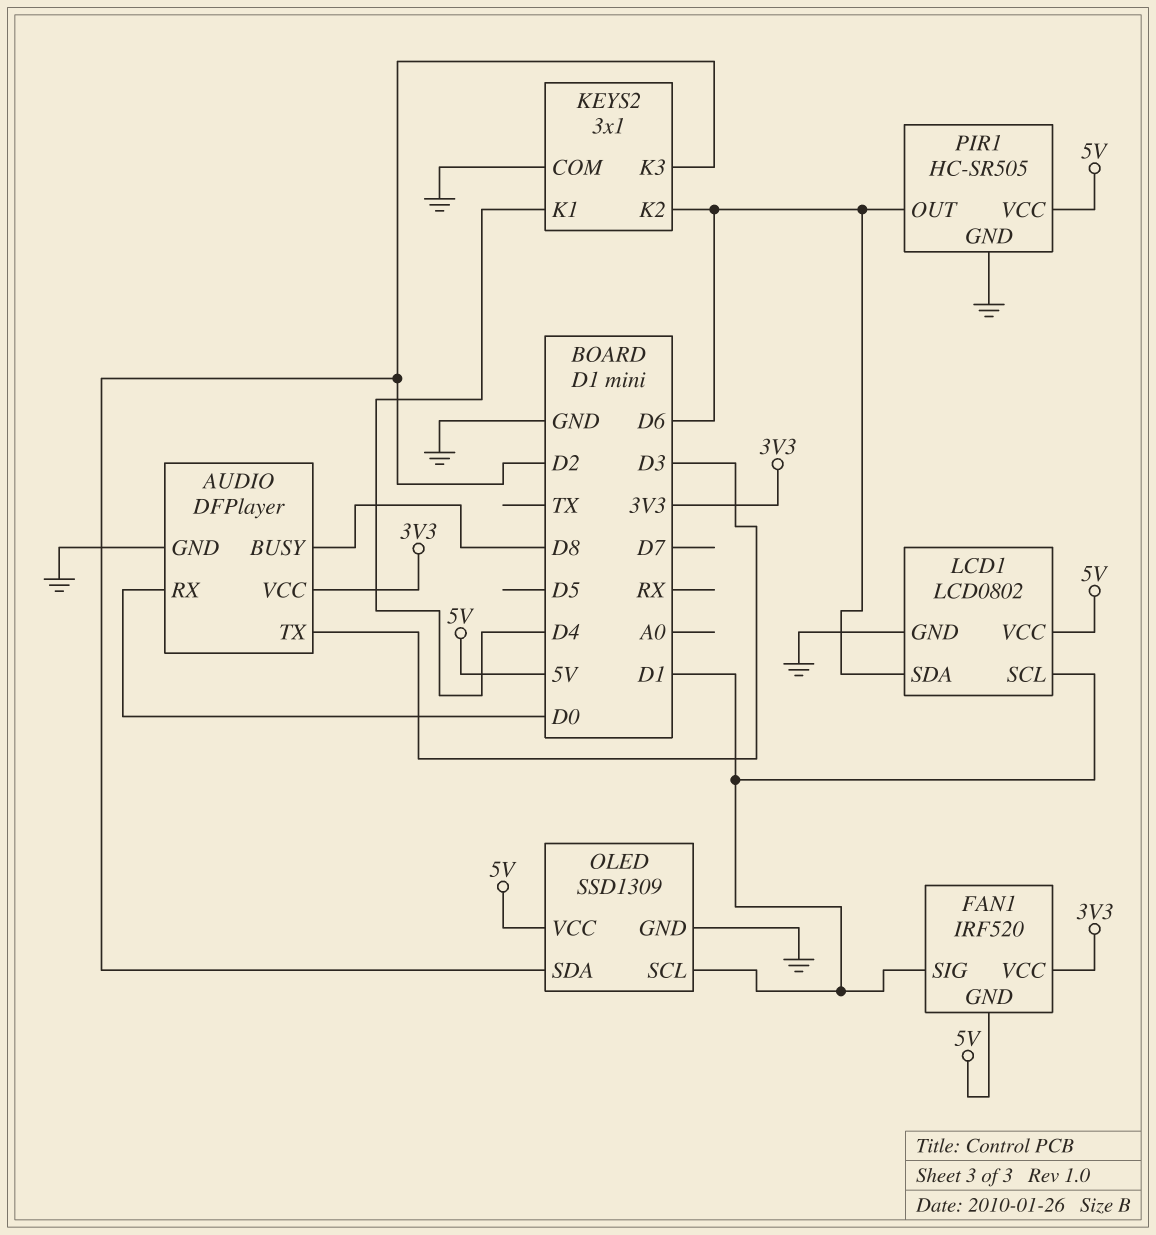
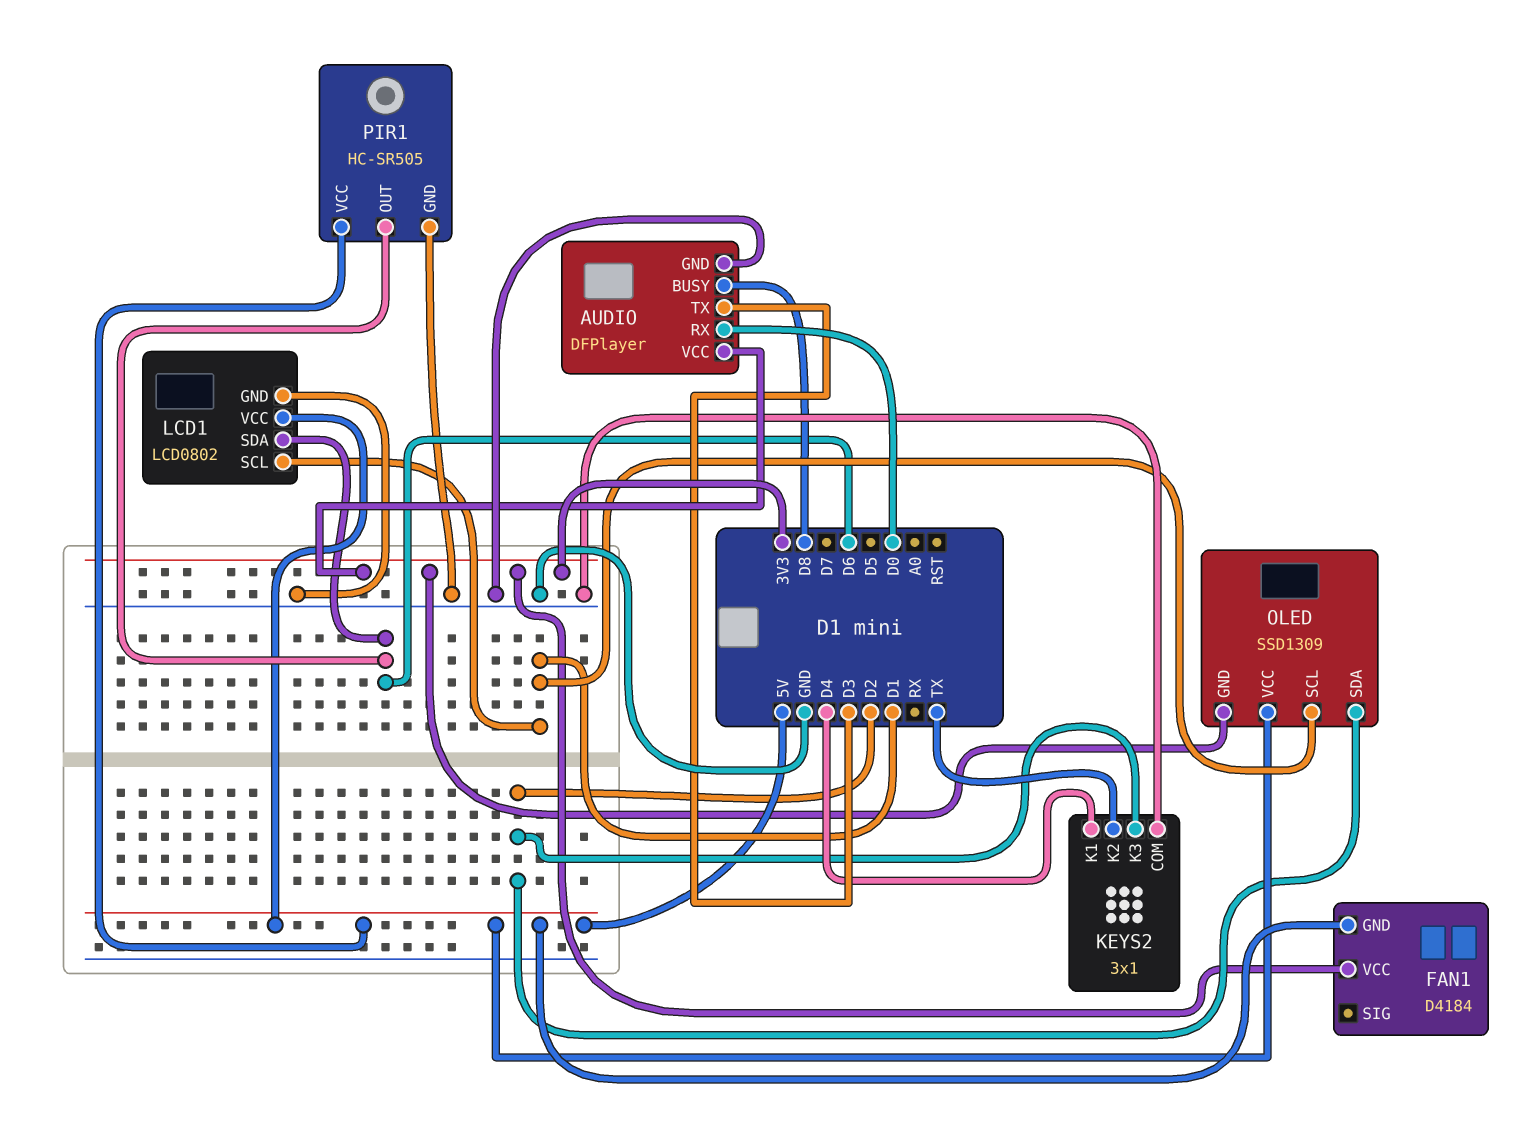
FAN1: IRF520 -> D4184
FAN1 pin SIG: D1 -> none
KEYS2 pin K2: D6 -> TX
OLED pin GND: GND -> 3V3

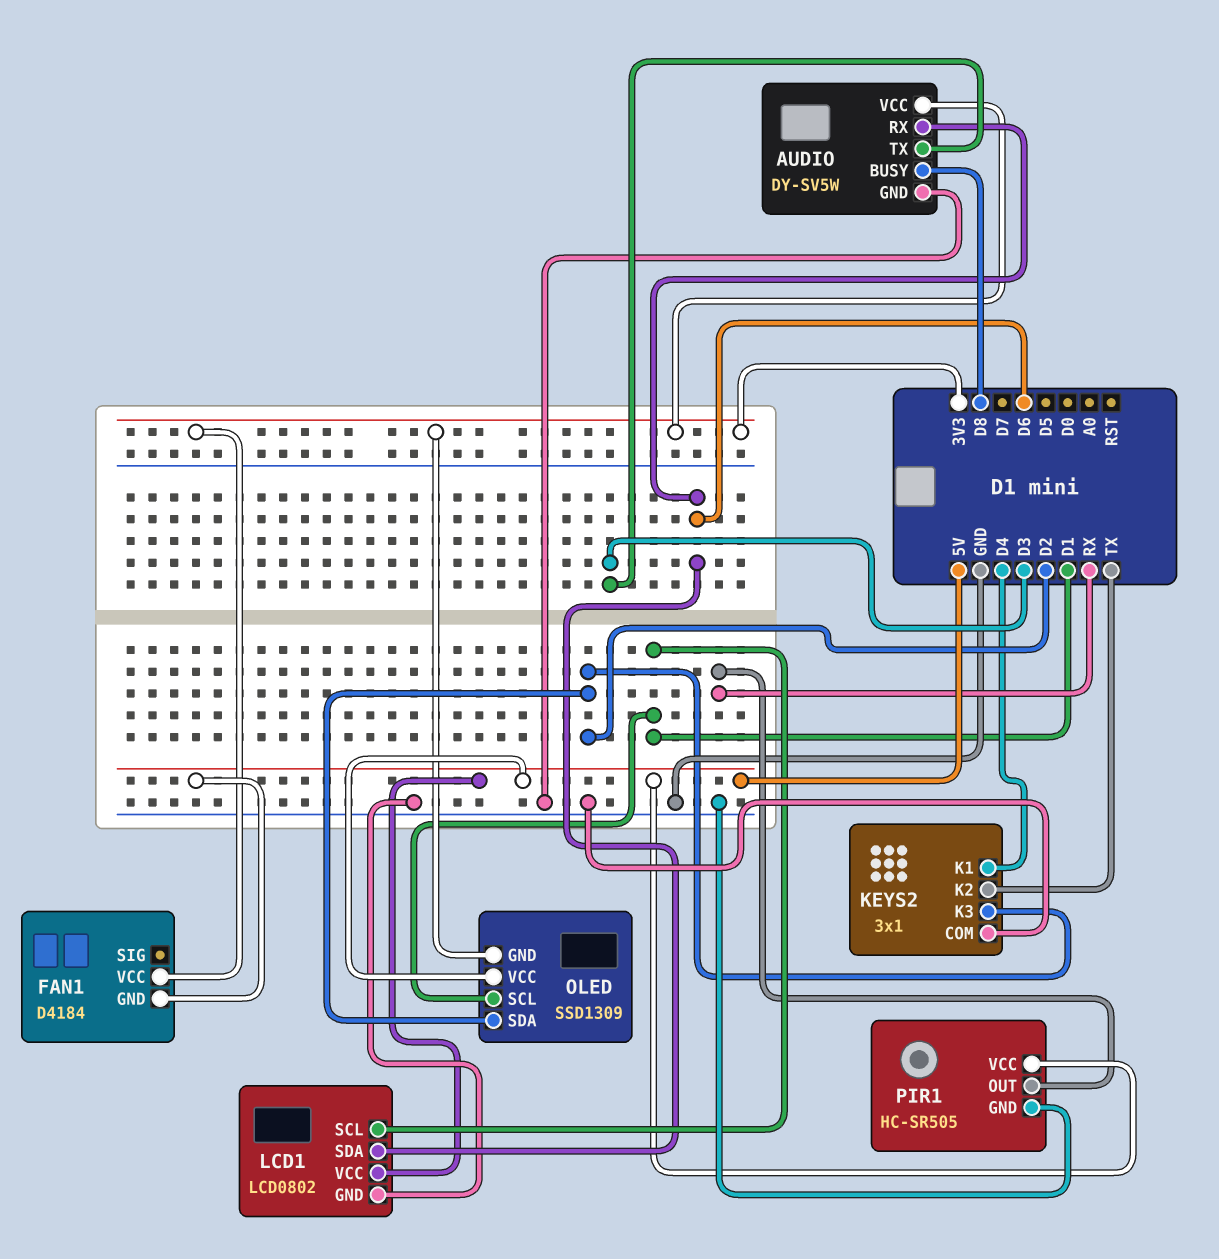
AUDIO: DFPlayer -> DY-SV5W
AUDIO pin RX: D0 -> D6
PIR1 pin OUT: D6 -> RX

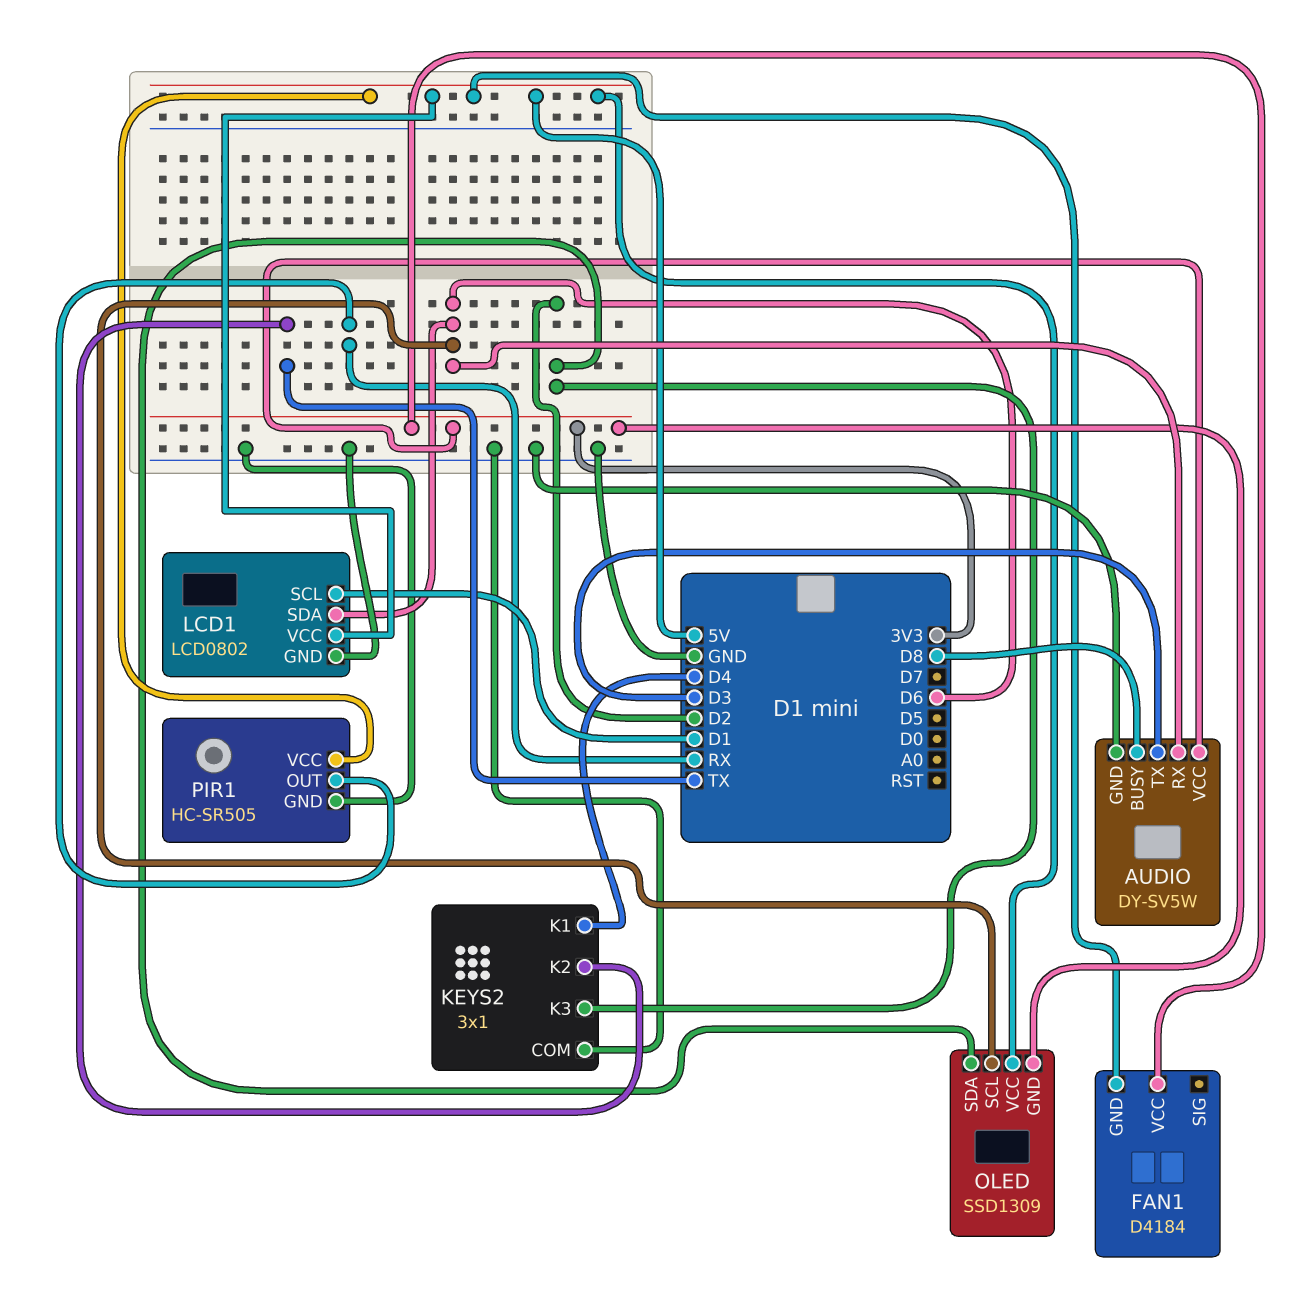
OLED pin SCL: D1 -> D6

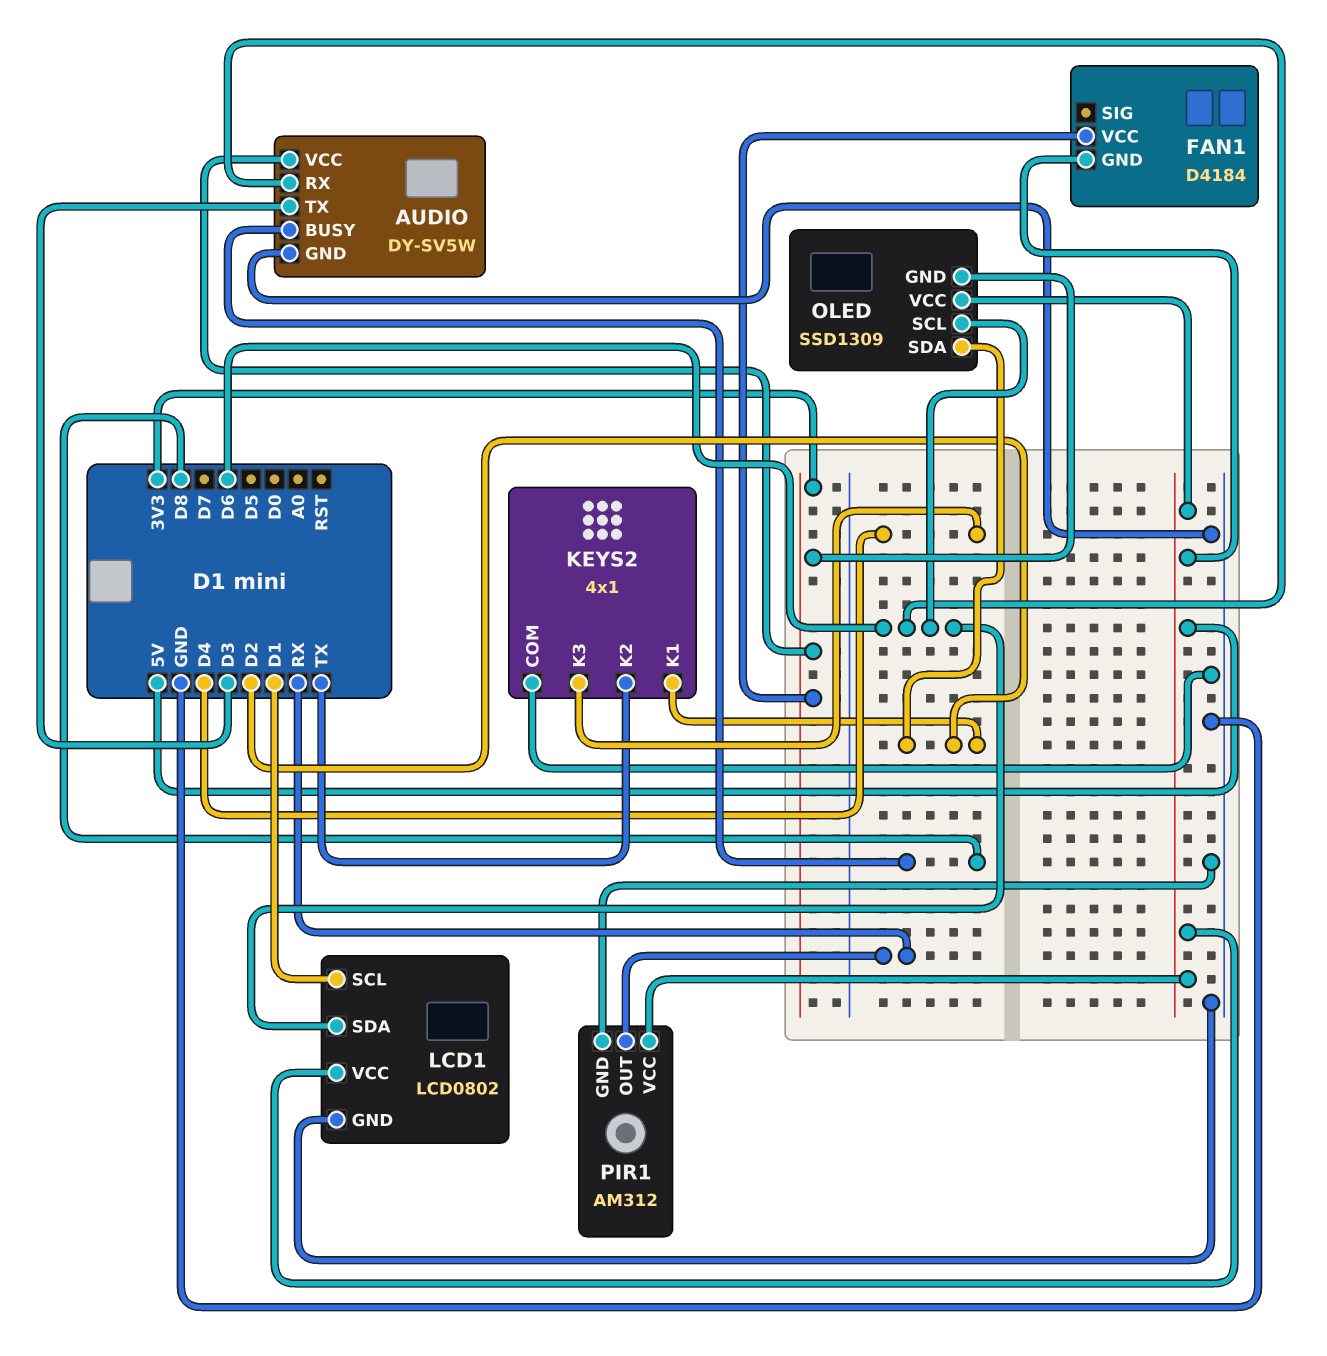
KEYS2: 3x1 -> 4x1
KEYS2 pin K1: D4 -> D2
KEYS2 pin K3: D2 -> D4
PIR1: HC-SR505 -> AM312

